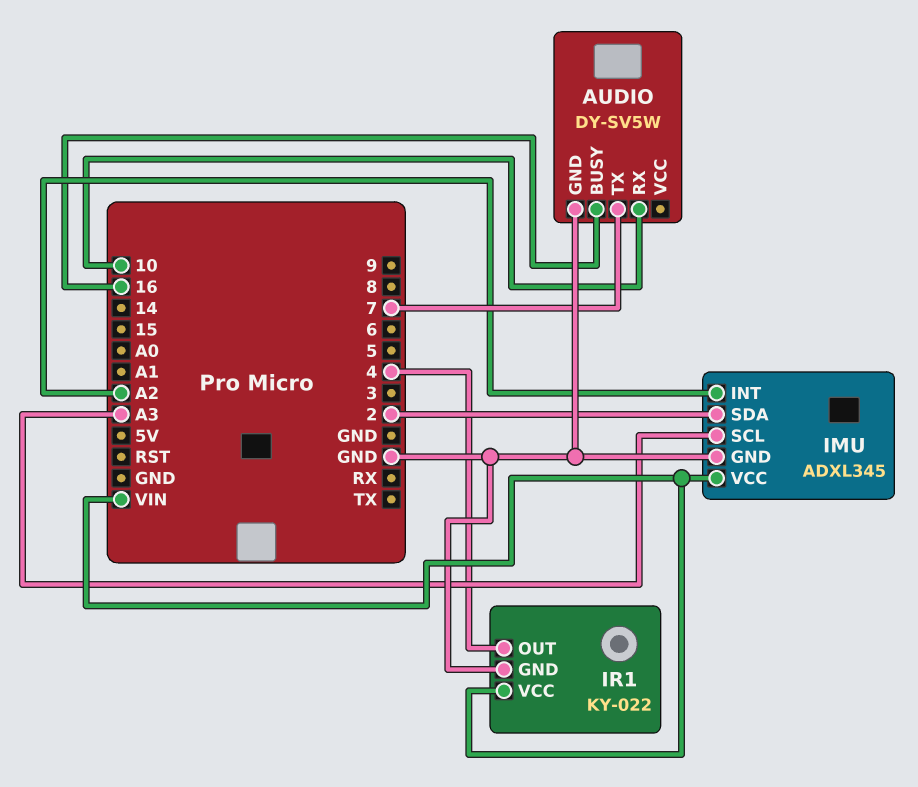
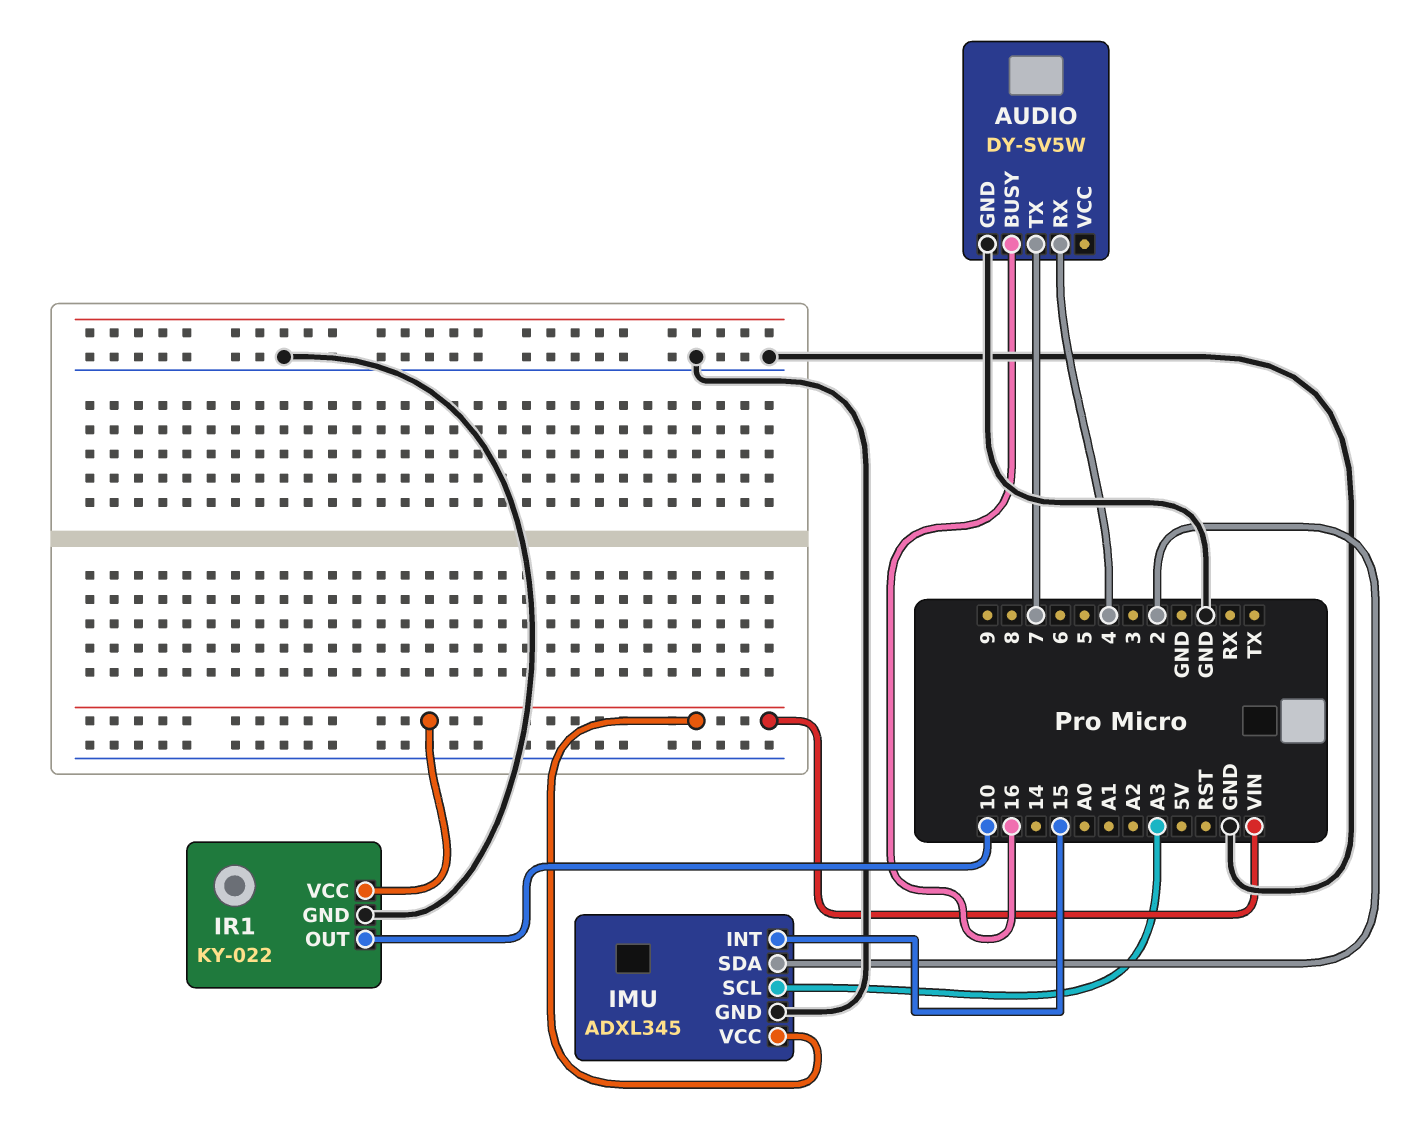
AUDIO pin RX: 10 -> 4
IMU pin INT: A2 -> 15
IR1 pin OUT: 4 -> 10

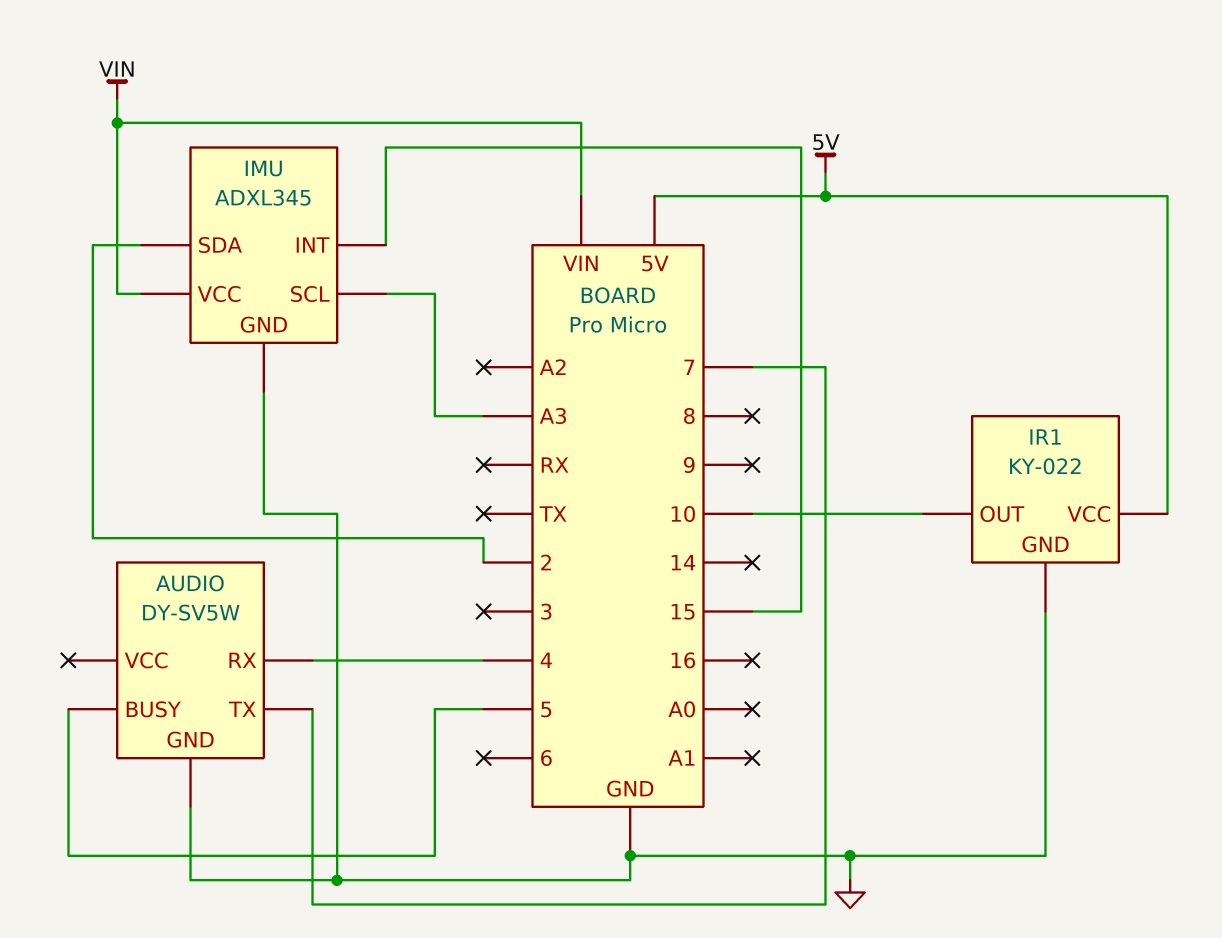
AUDIO pin BUSY: 16 -> 5
IR1 pin VCC: VIN -> 5V

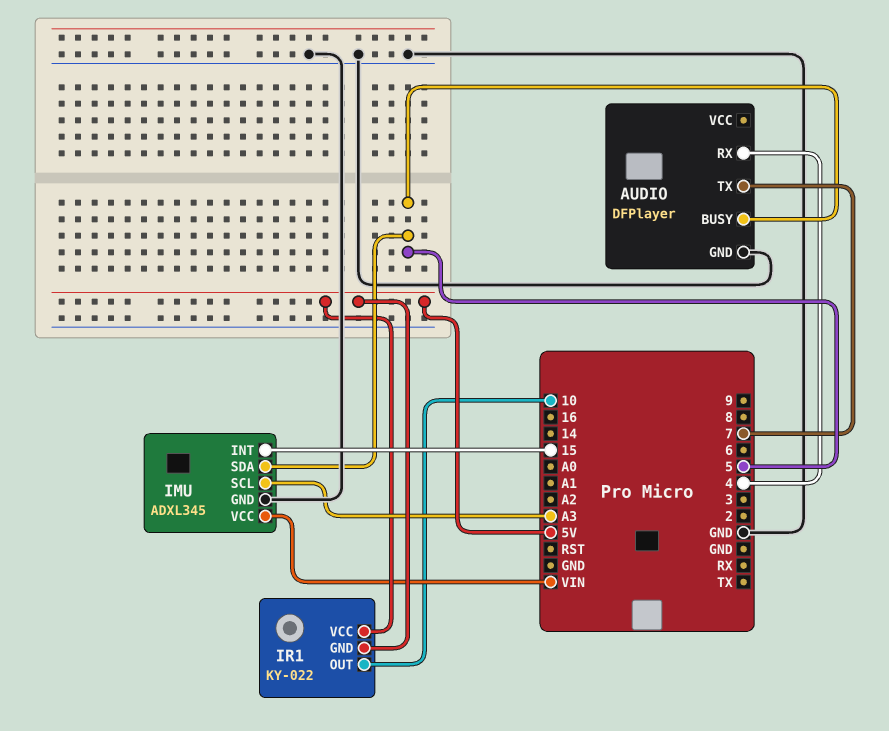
AUDIO: DY-SV5W -> DFPlayer
IMU pin SDA: 2 -> 5
IR1 pin GND: GND -> 5V

